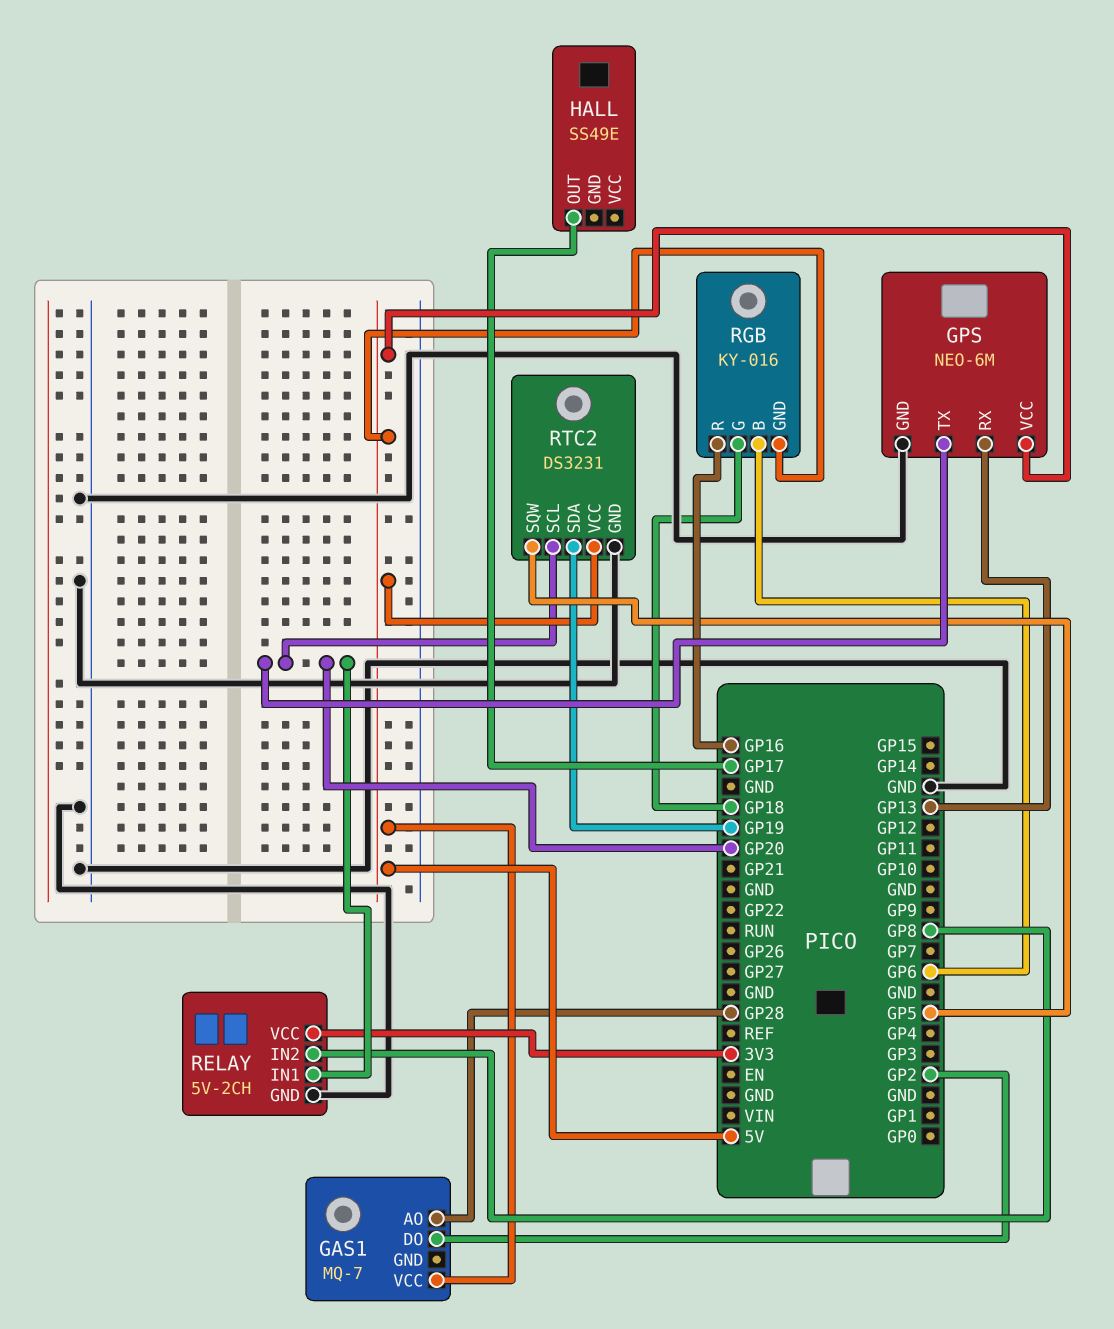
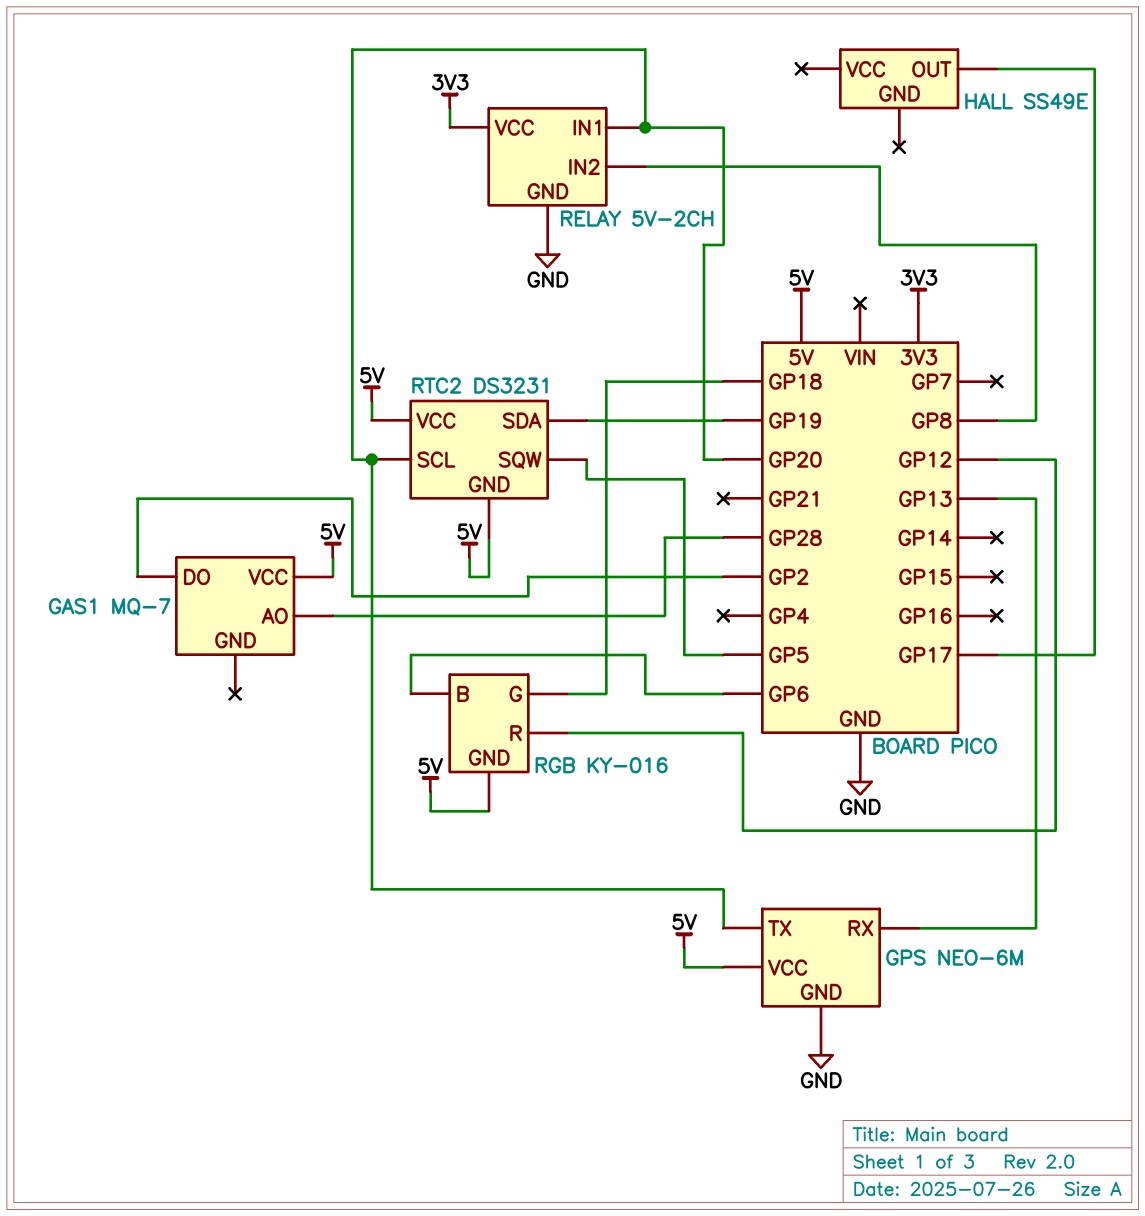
RGB pin R: GP16 -> GP12
RTC2 pin GND: GND -> 5V

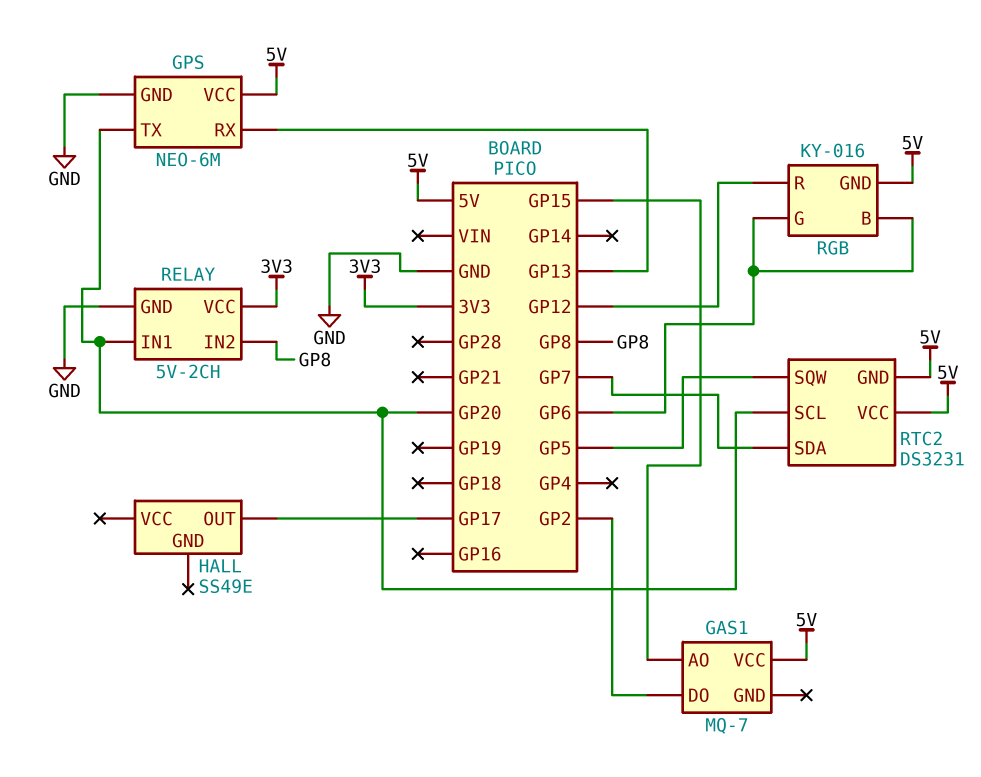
GAS1 pin AO: GP28 -> GP15
RGB pin G: GP18 -> GP6
RTC2 pin SDA: GP19 -> GP7

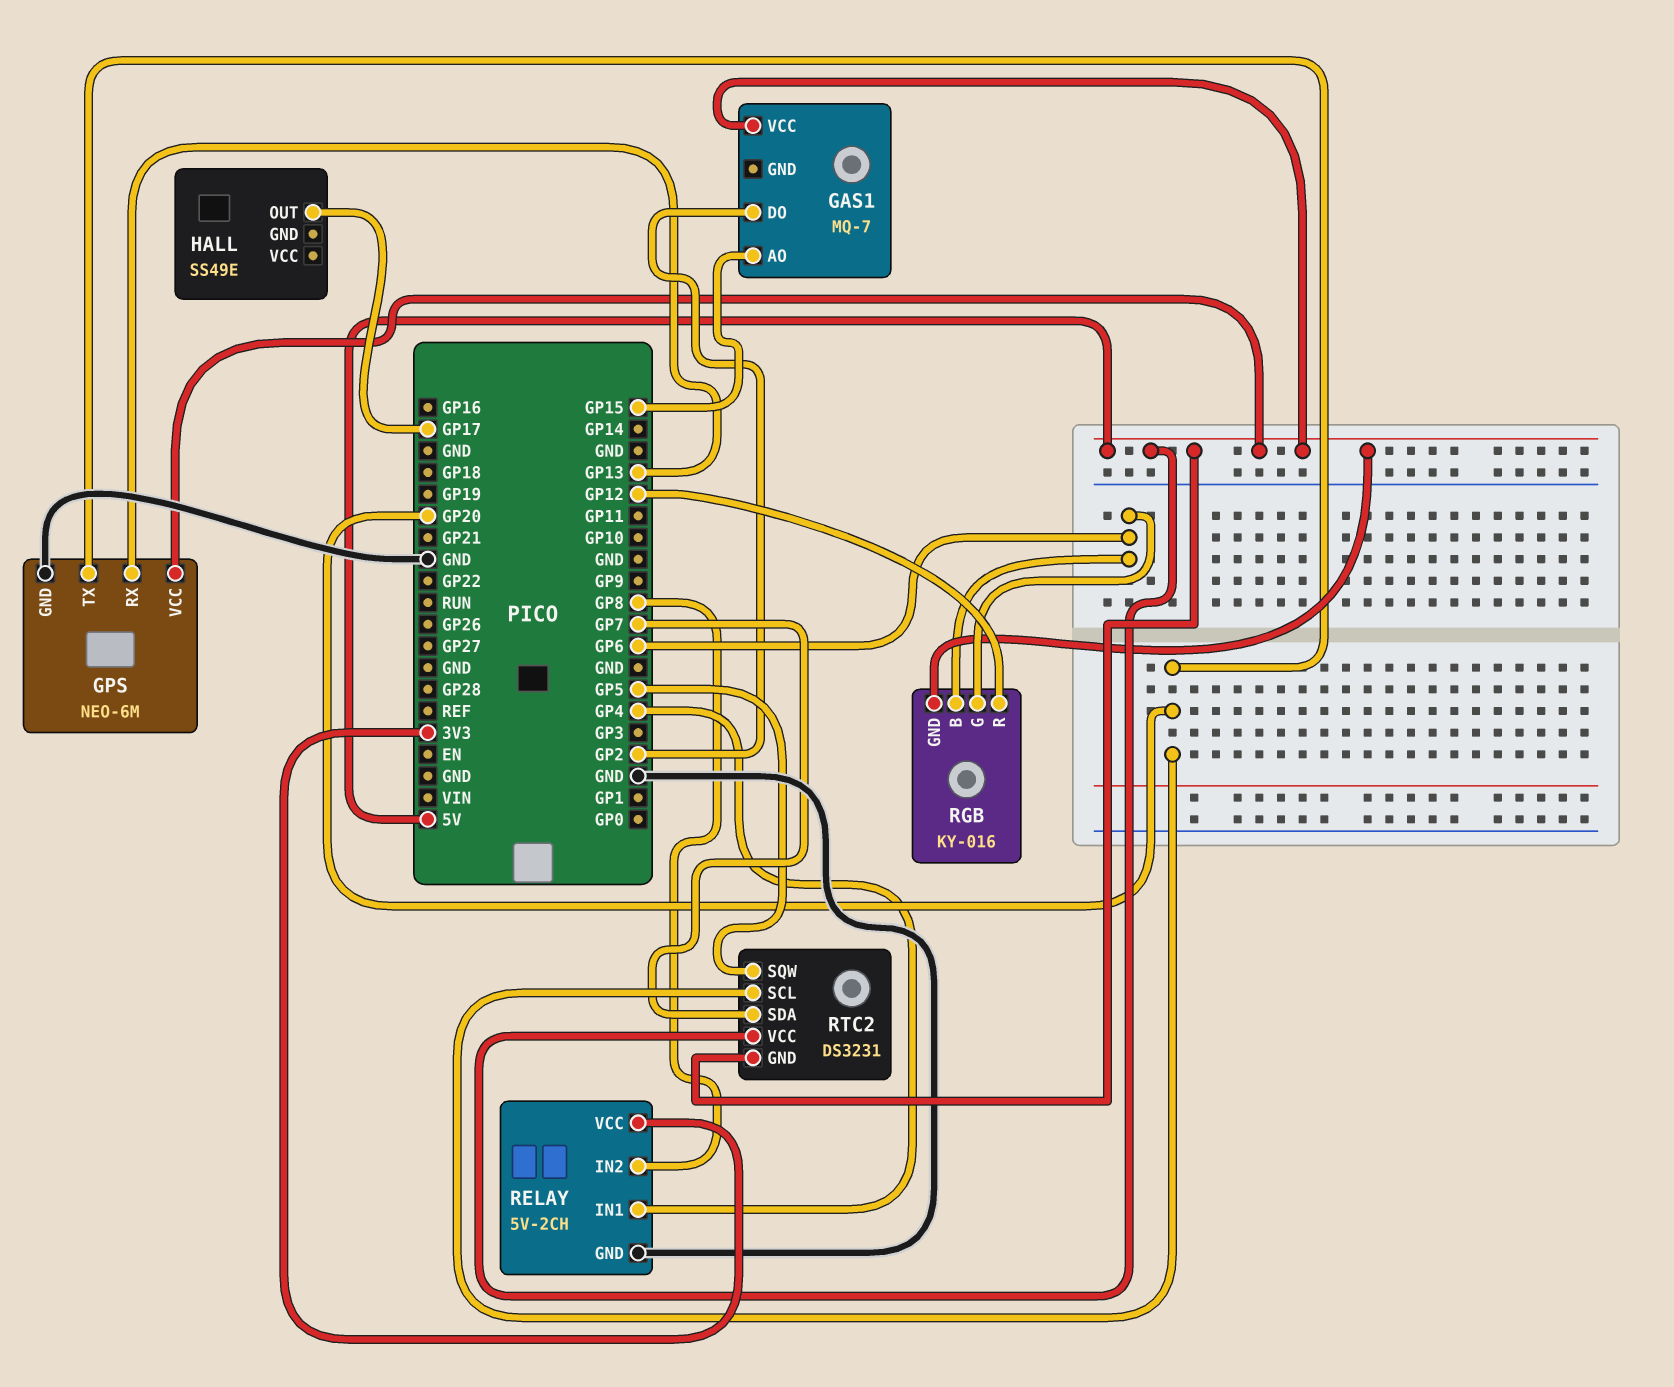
RELAY pin IN1: GP20 -> GP4

